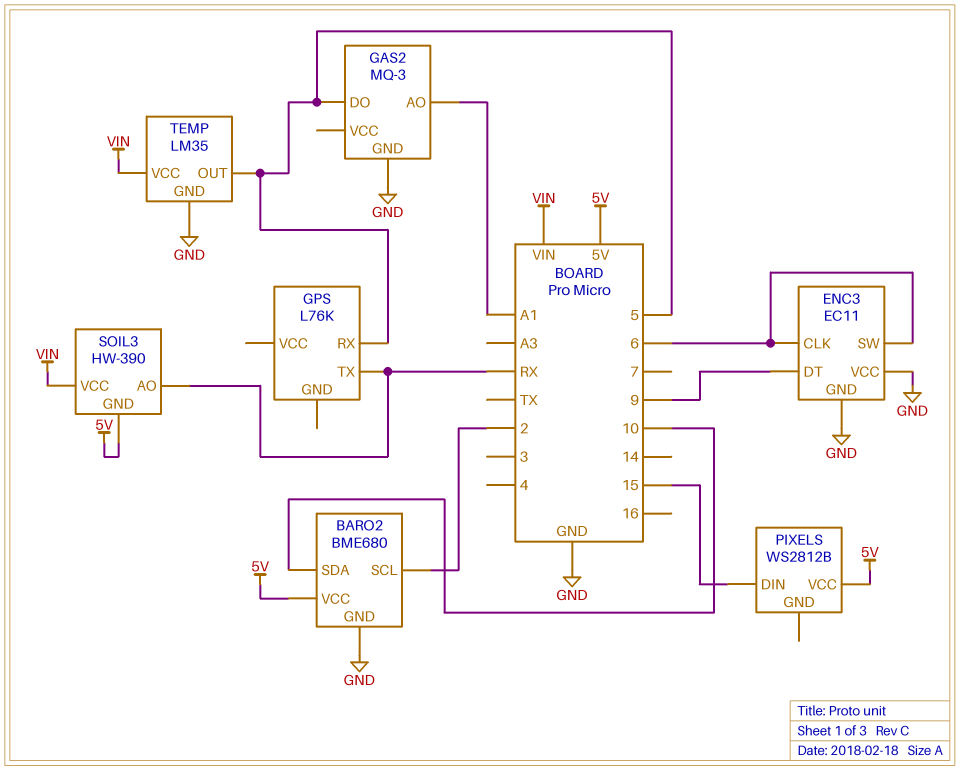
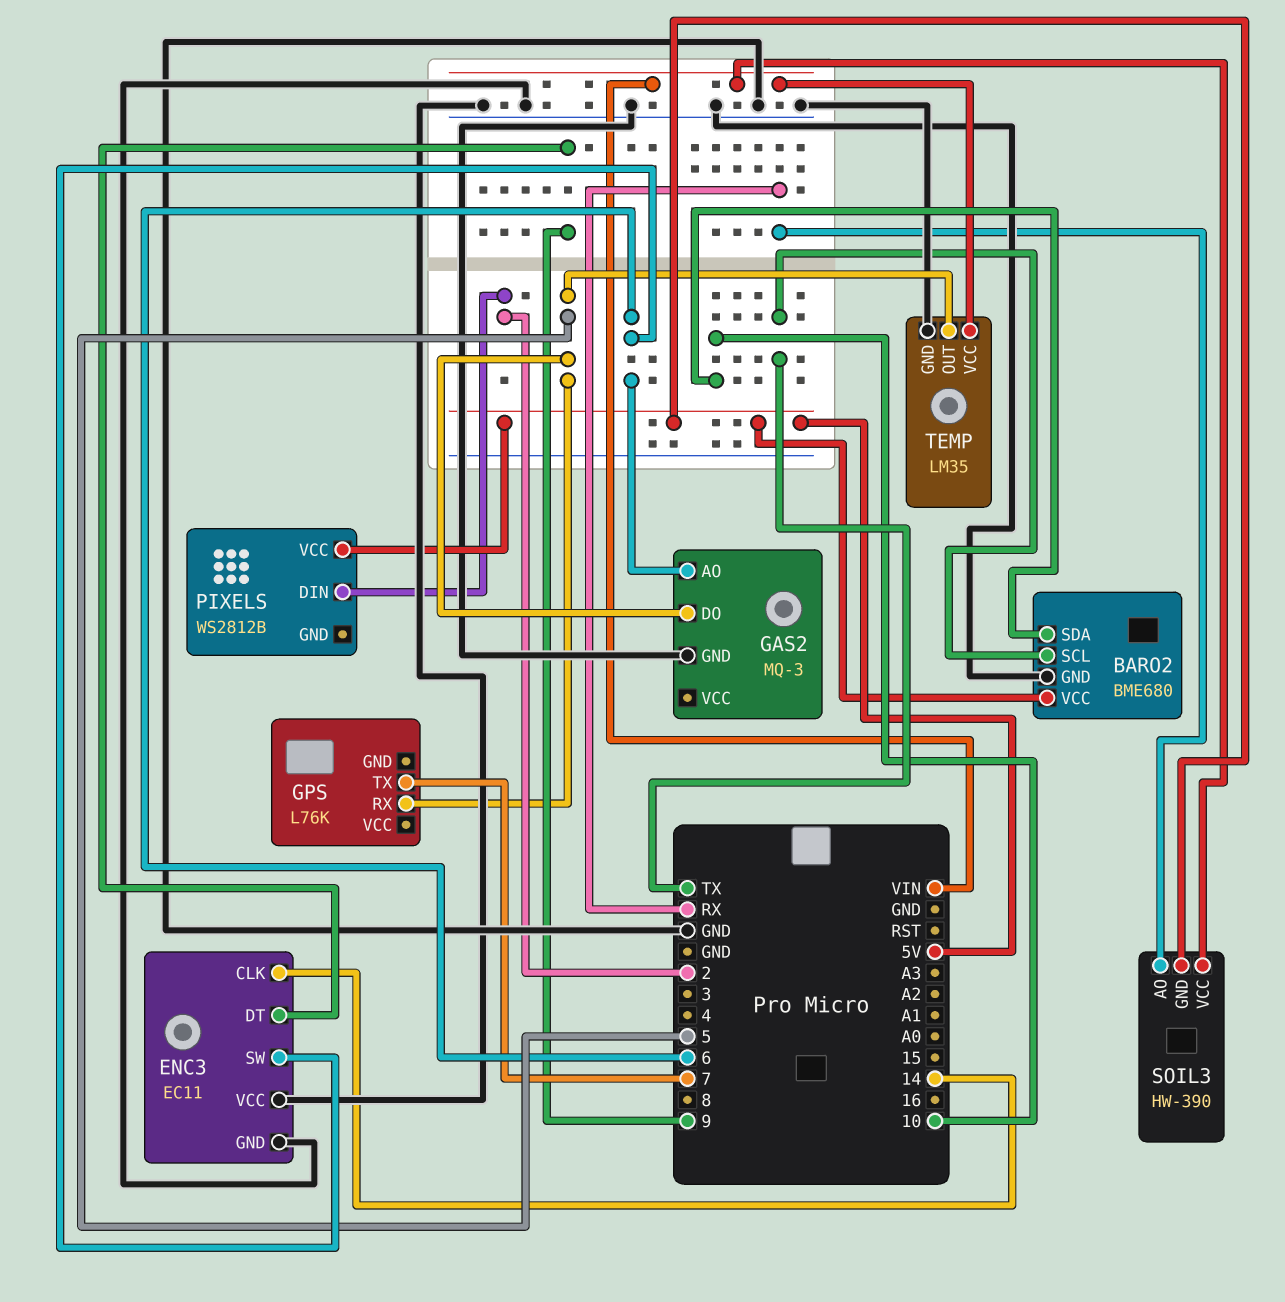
BARO2 pin SCL: 2 -> TX
ENC3 pin CLK: 6 -> 14
GAS2 pin AO: A1 -> 6
GPS pin TX: RX -> 7
PIXELS pin DIN: 15 -> 2

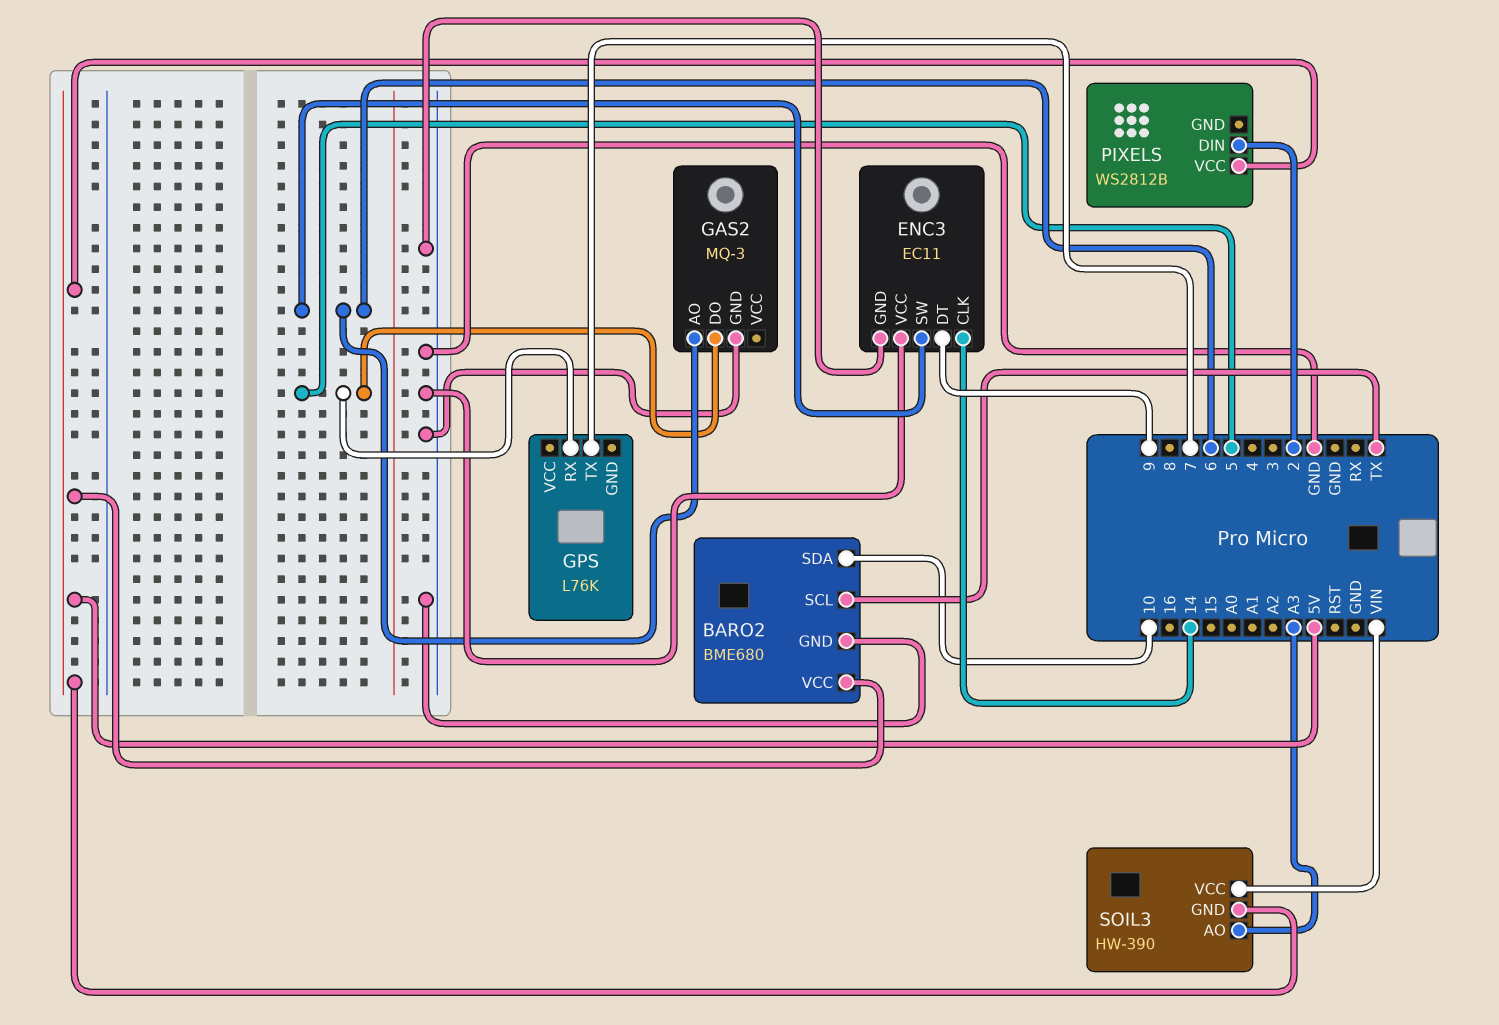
SOIL3 pin AO: RX -> A3
TEMP: LM35 -> none
TEMP pin GND: GND -> none
TEMP pin OUT: 5 -> none
TEMP pin VCC: VIN -> none

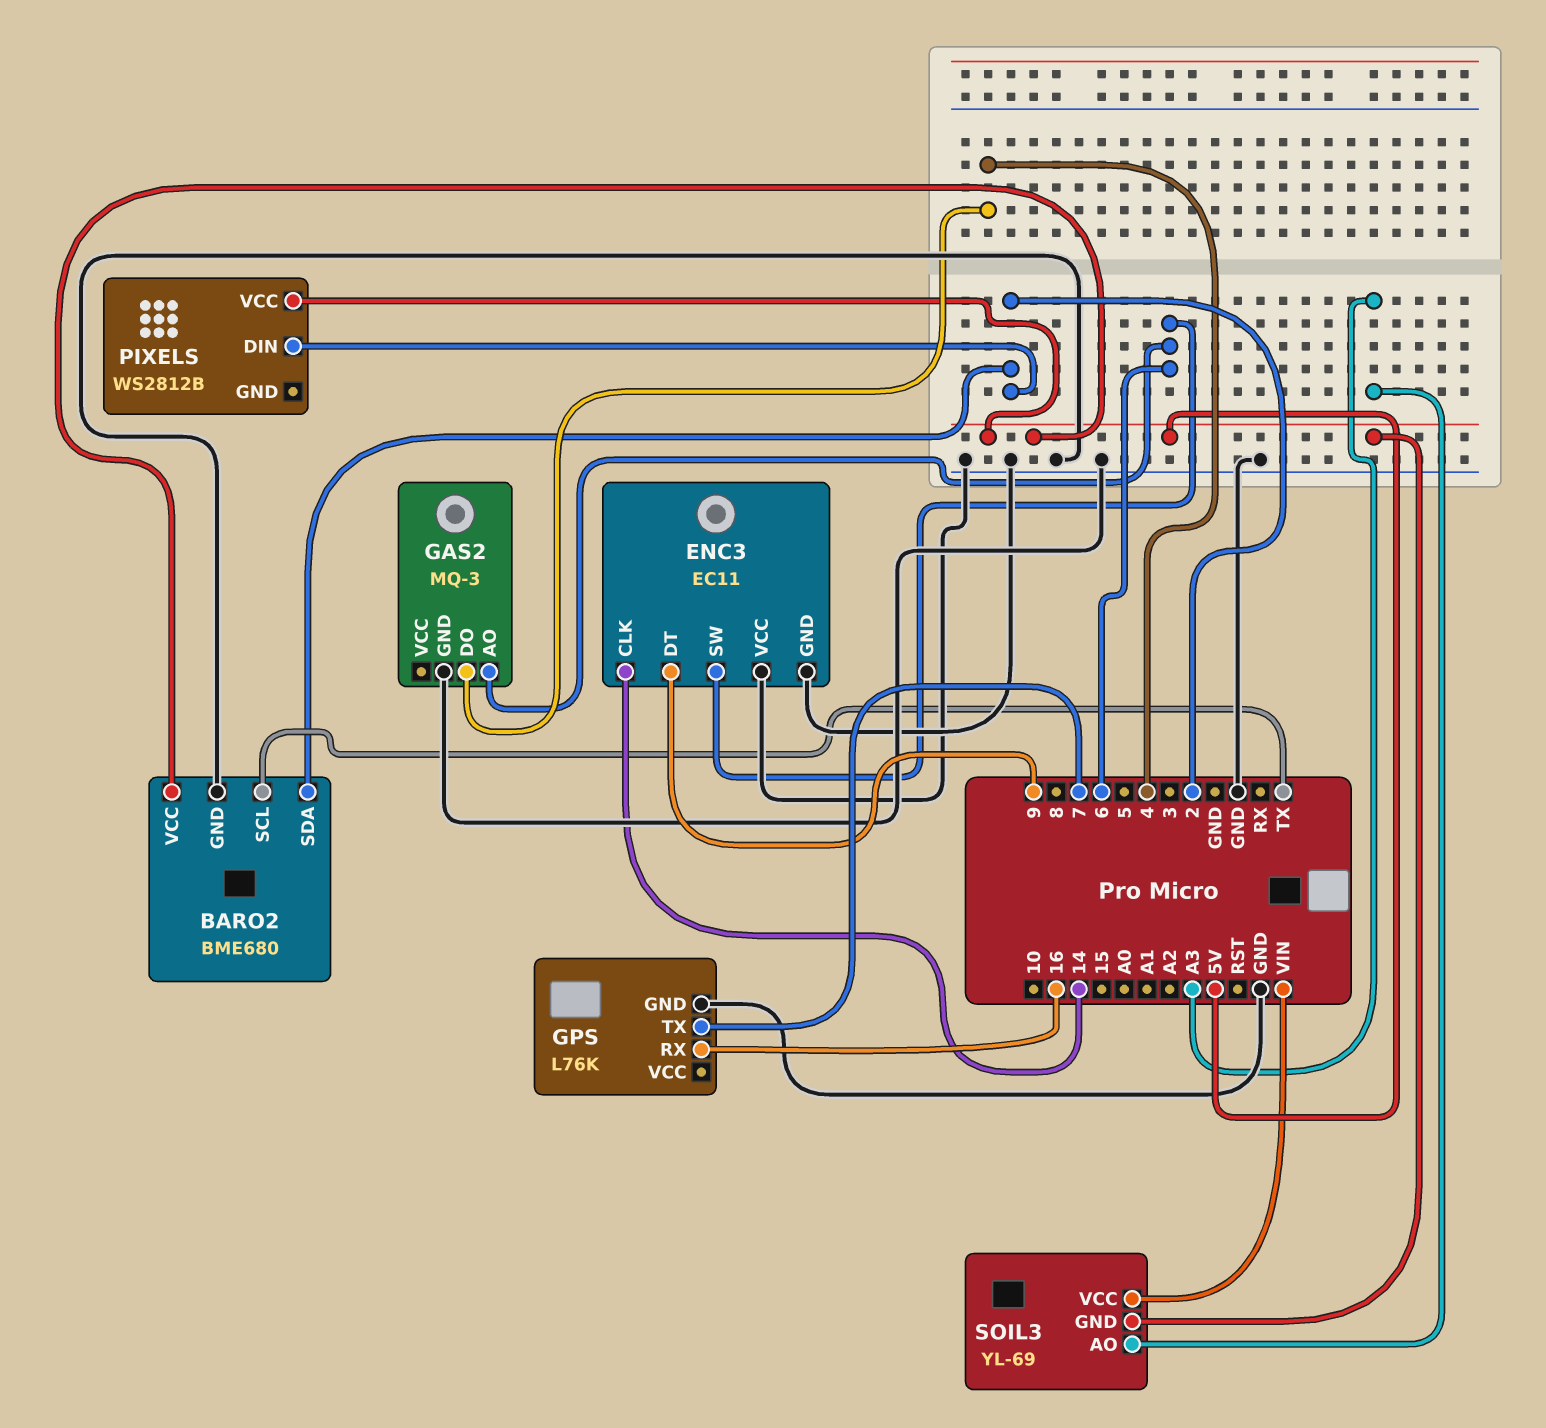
BARO2 pin SDA: 10 -> 2
GAS2 pin DO: 5 -> 4
GPS pin GND: none -> GND
GPS pin RX: 5 -> 16
SOIL3: HW-390 -> YL-69

